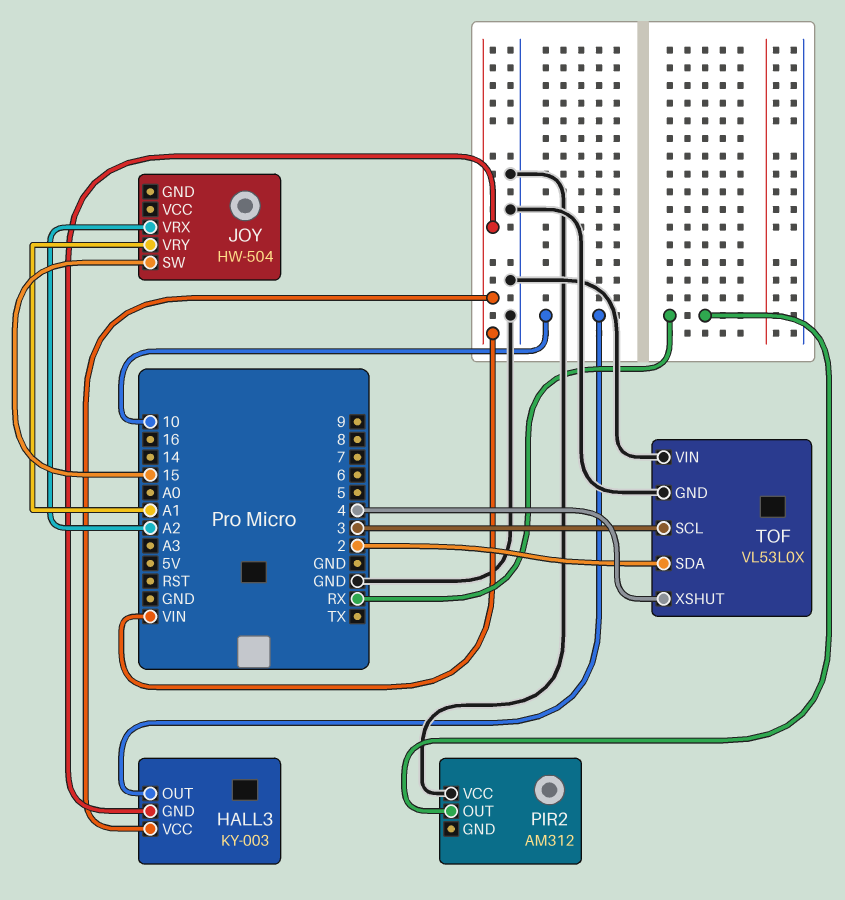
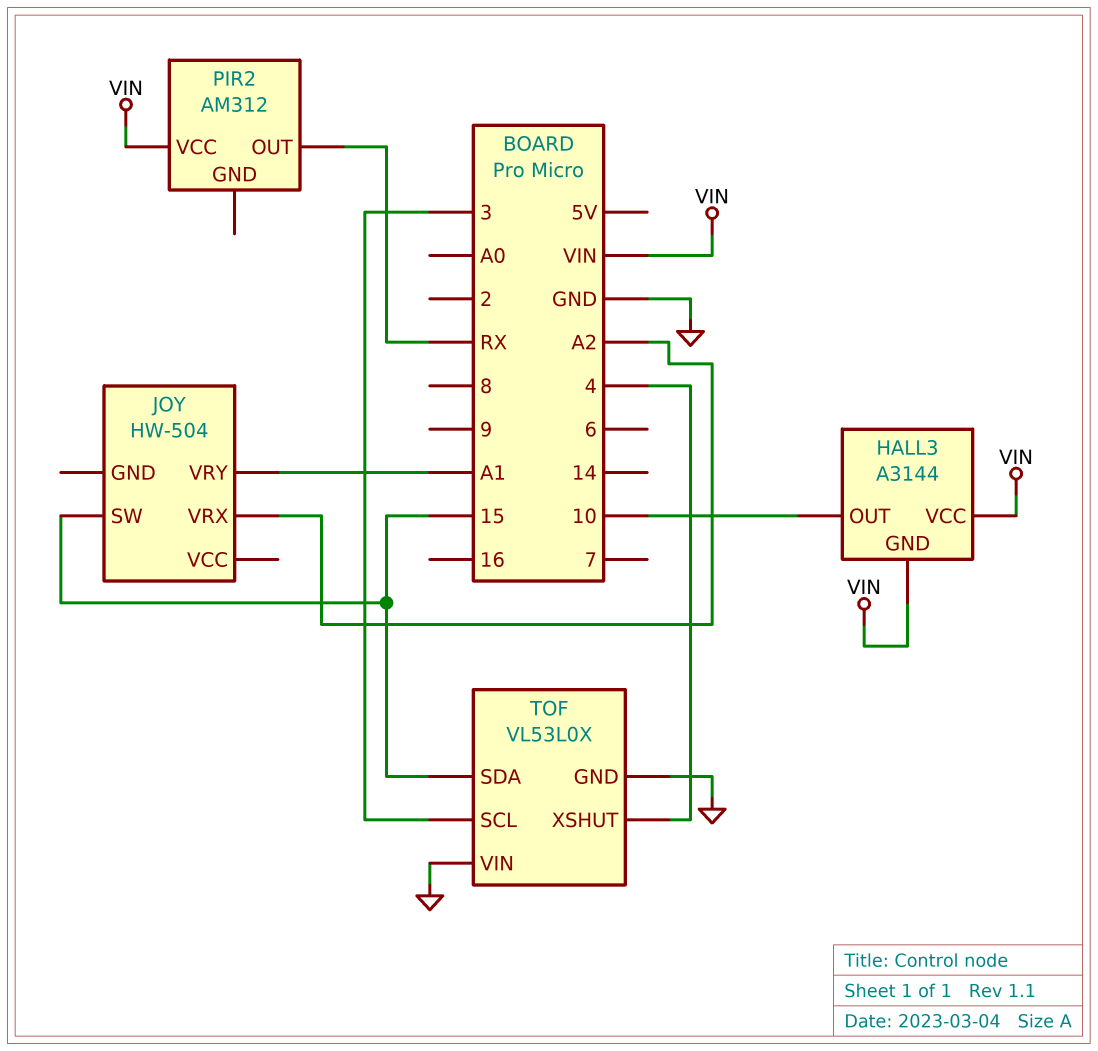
HALL3: KY-003 -> A3144
PIR2 pin VCC: GND -> VIN
TOF pin SDA: 2 -> 15

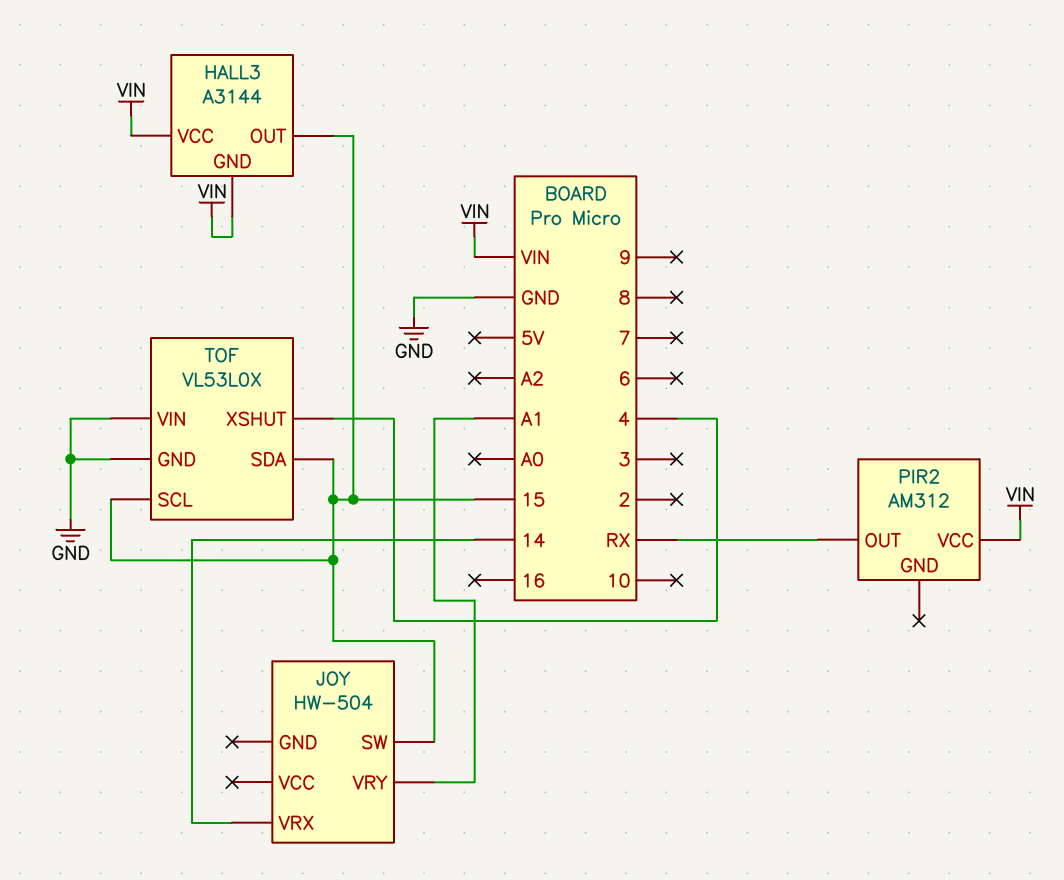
HALL3 pin OUT: 10 -> 15
JOY pin VRX: A2 -> 14
TOF pin SCL: 3 -> 15

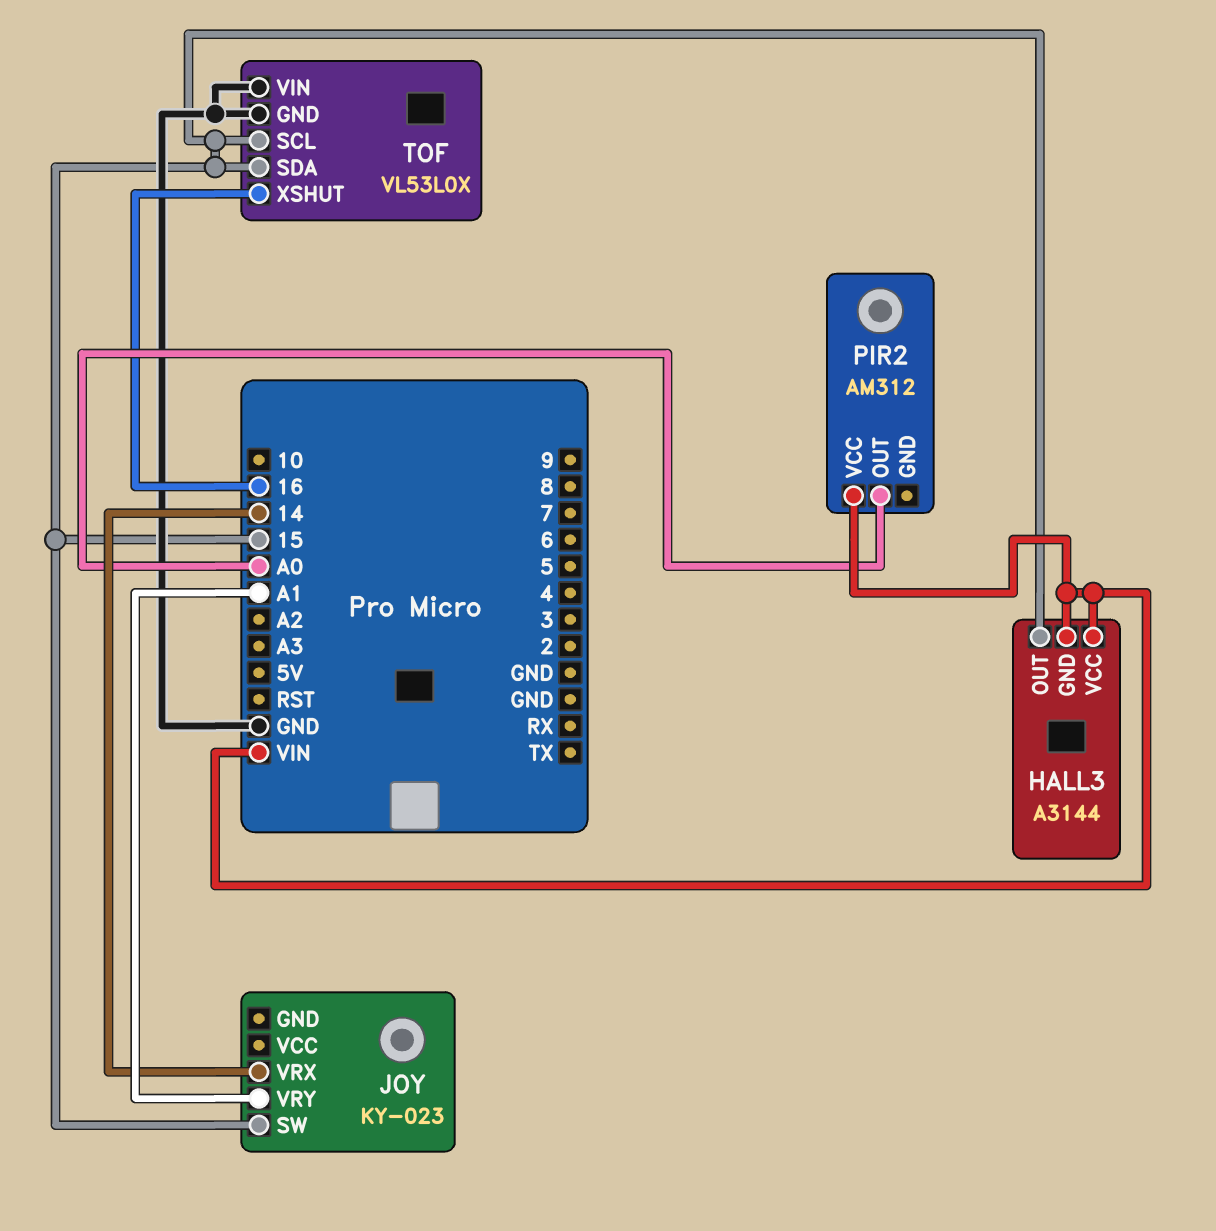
JOY: HW-504 -> KY-023
PIR2 pin OUT: RX -> A0
TOF pin XSHUT: 4 -> 16

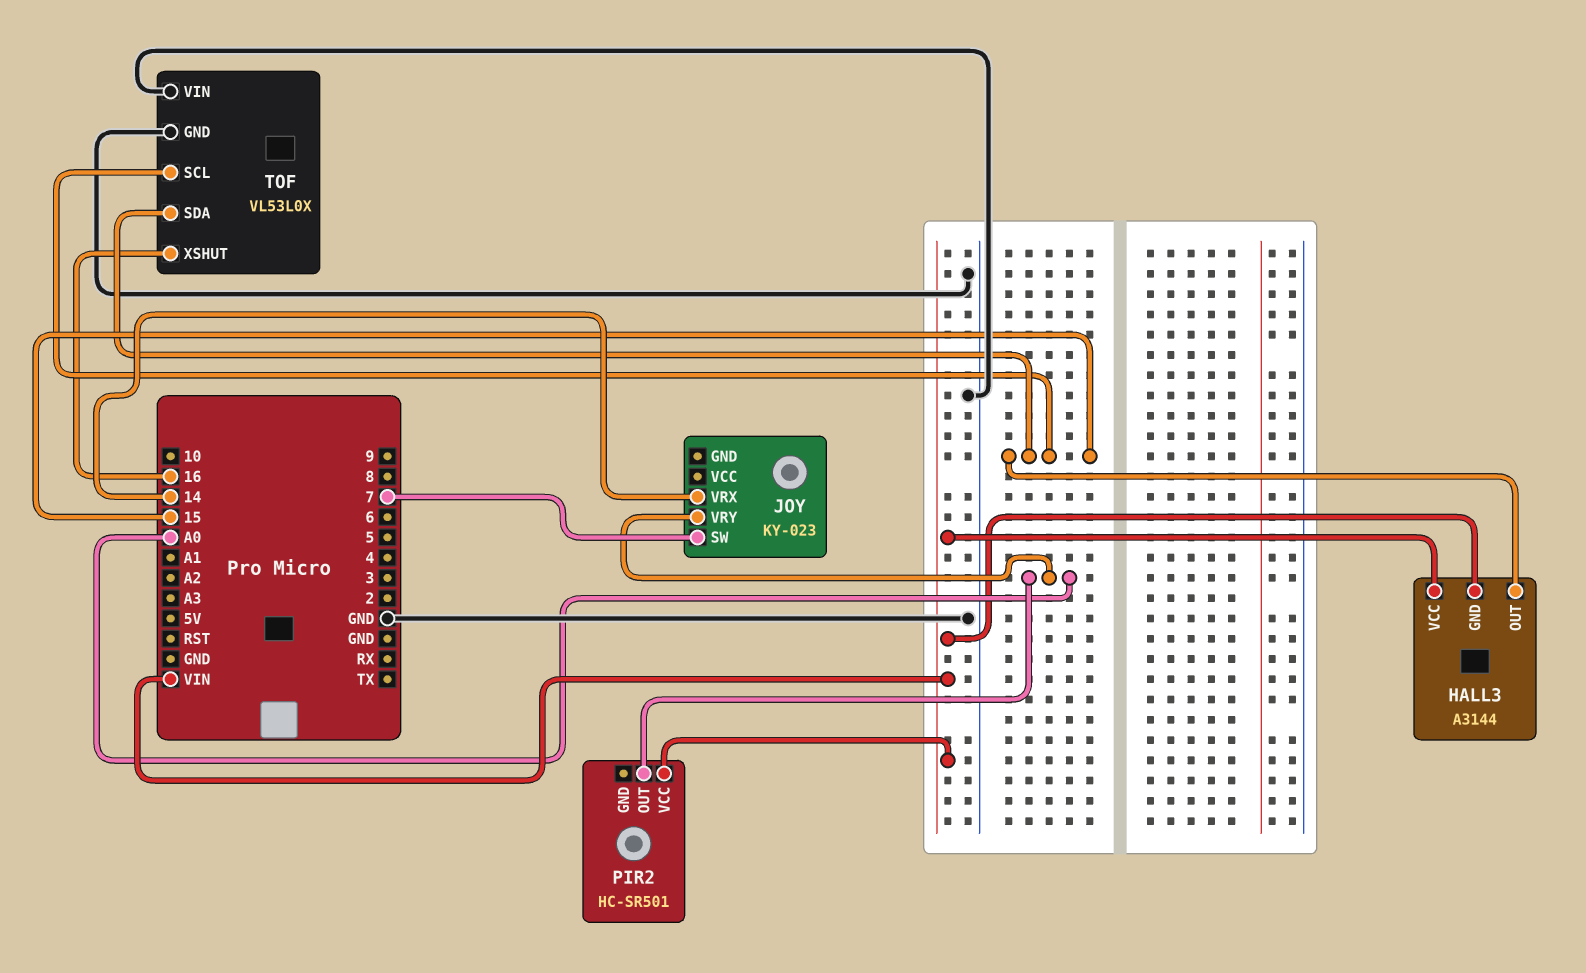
JOY pin SW: 15 -> 7
JOY pin VRY: A1 -> A0
PIR2: AM312 -> HC-SR501

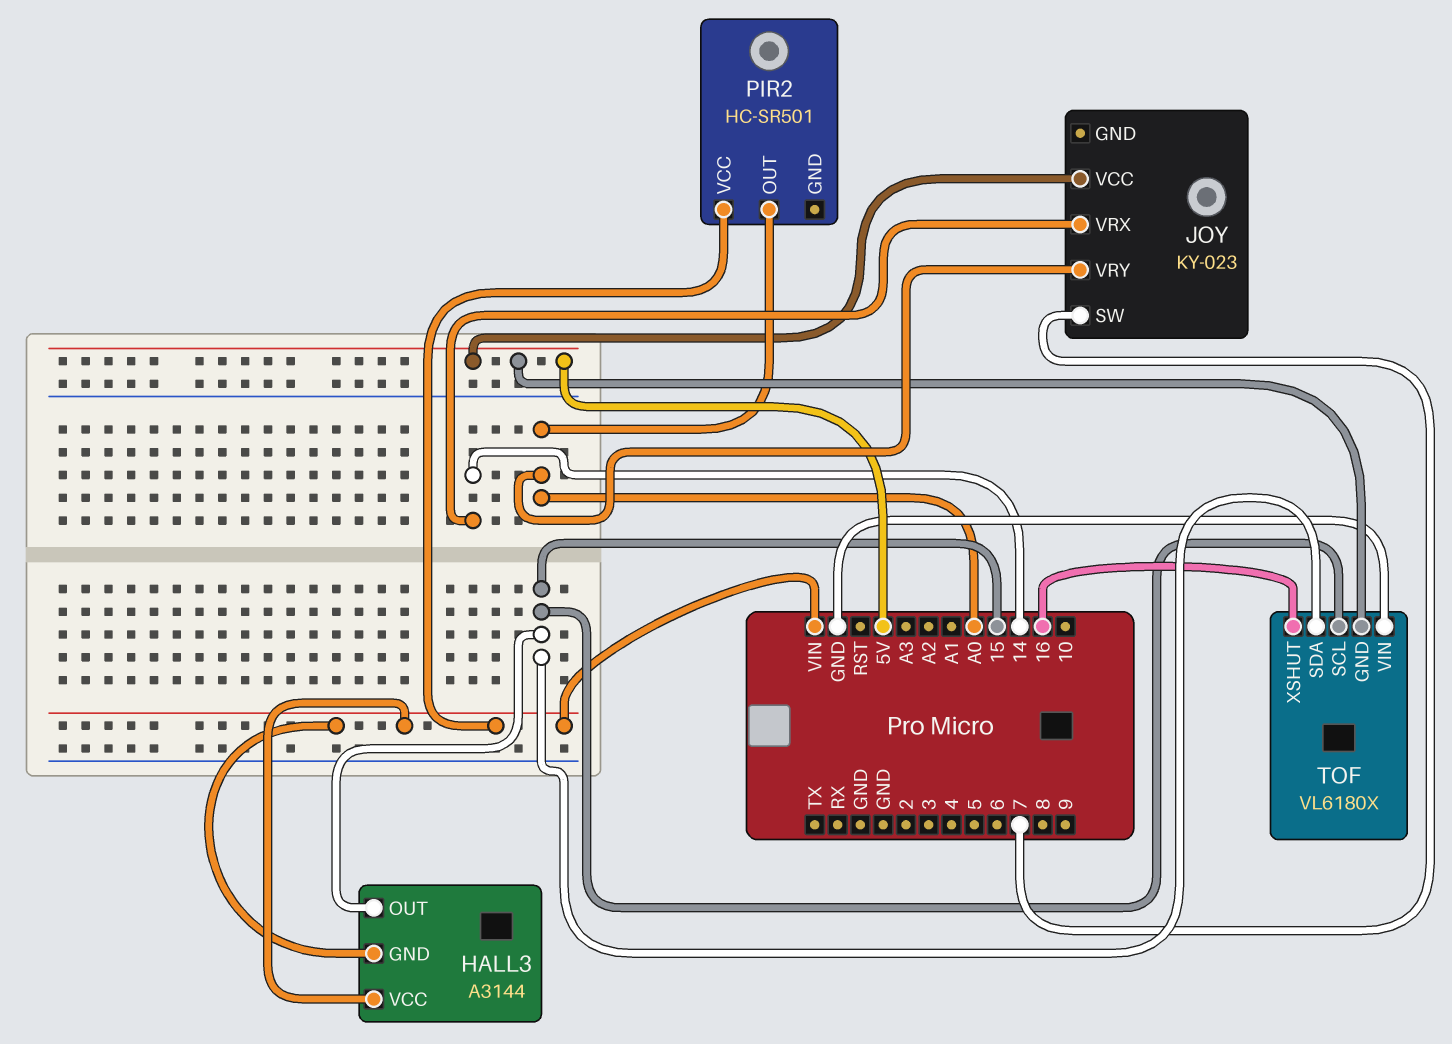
JOY pin VCC: none -> 5V
TOF: VL53L0X -> VL6180X
TOF pin GND: GND -> 5V

